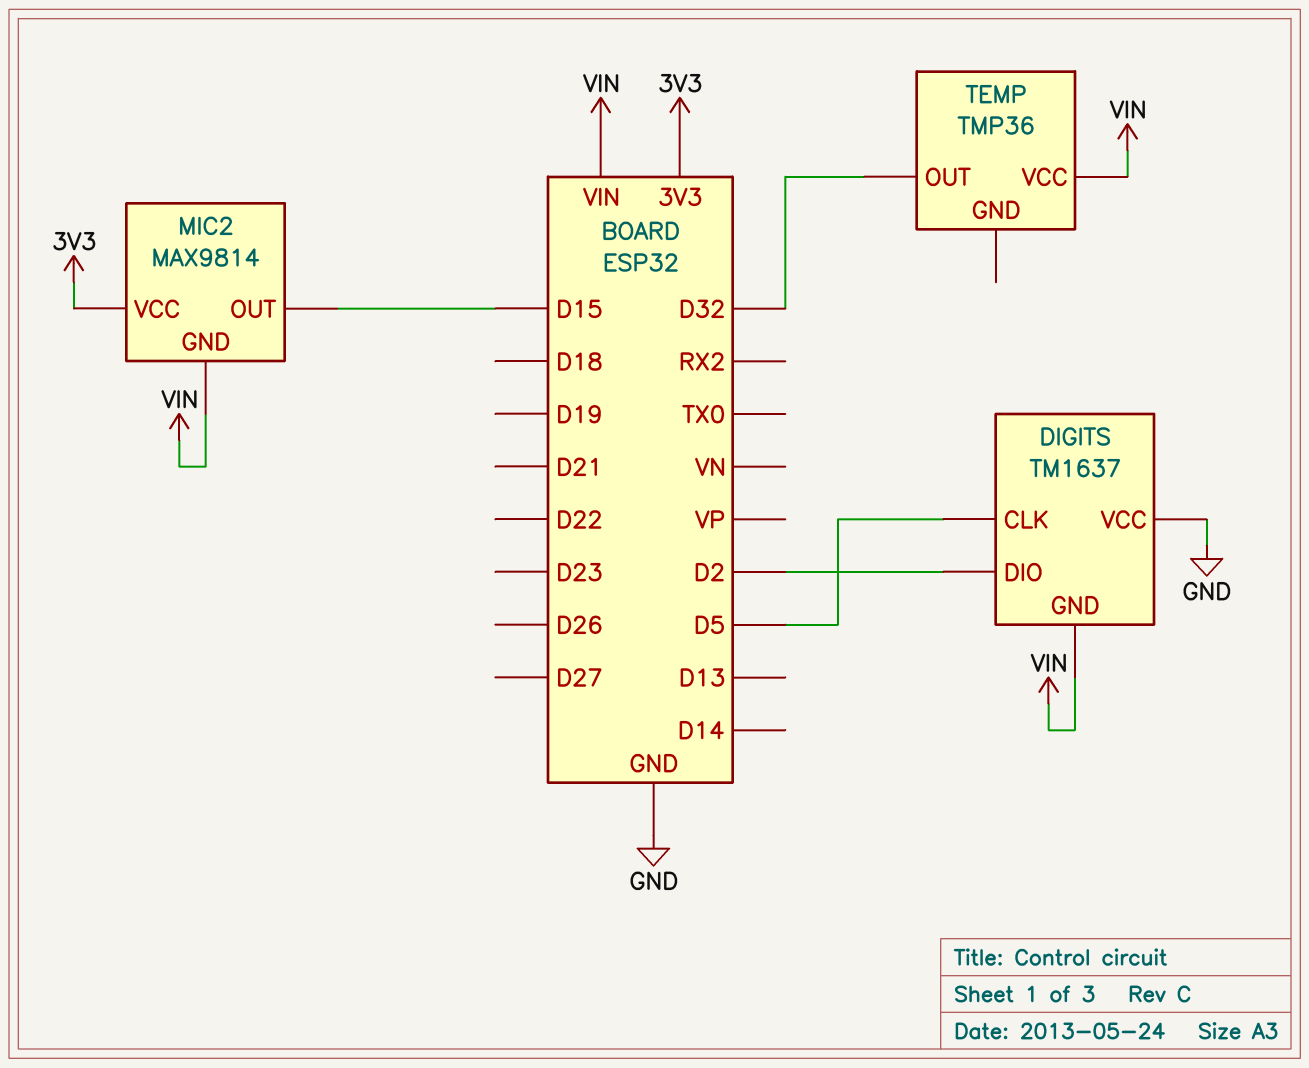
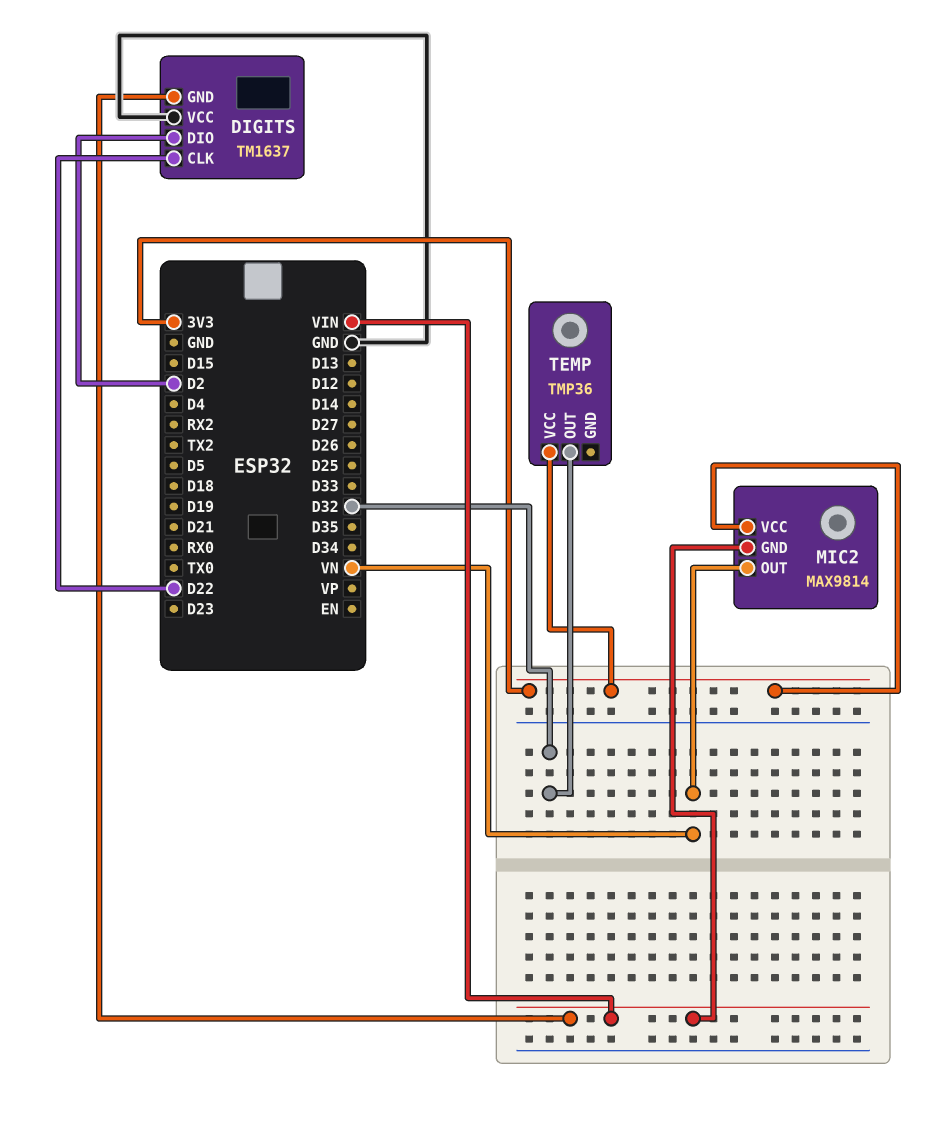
DIGITS pin CLK: D5 -> D22
MIC2 pin OUT: D15 -> VN
TEMP pin VCC: VIN -> 3V3

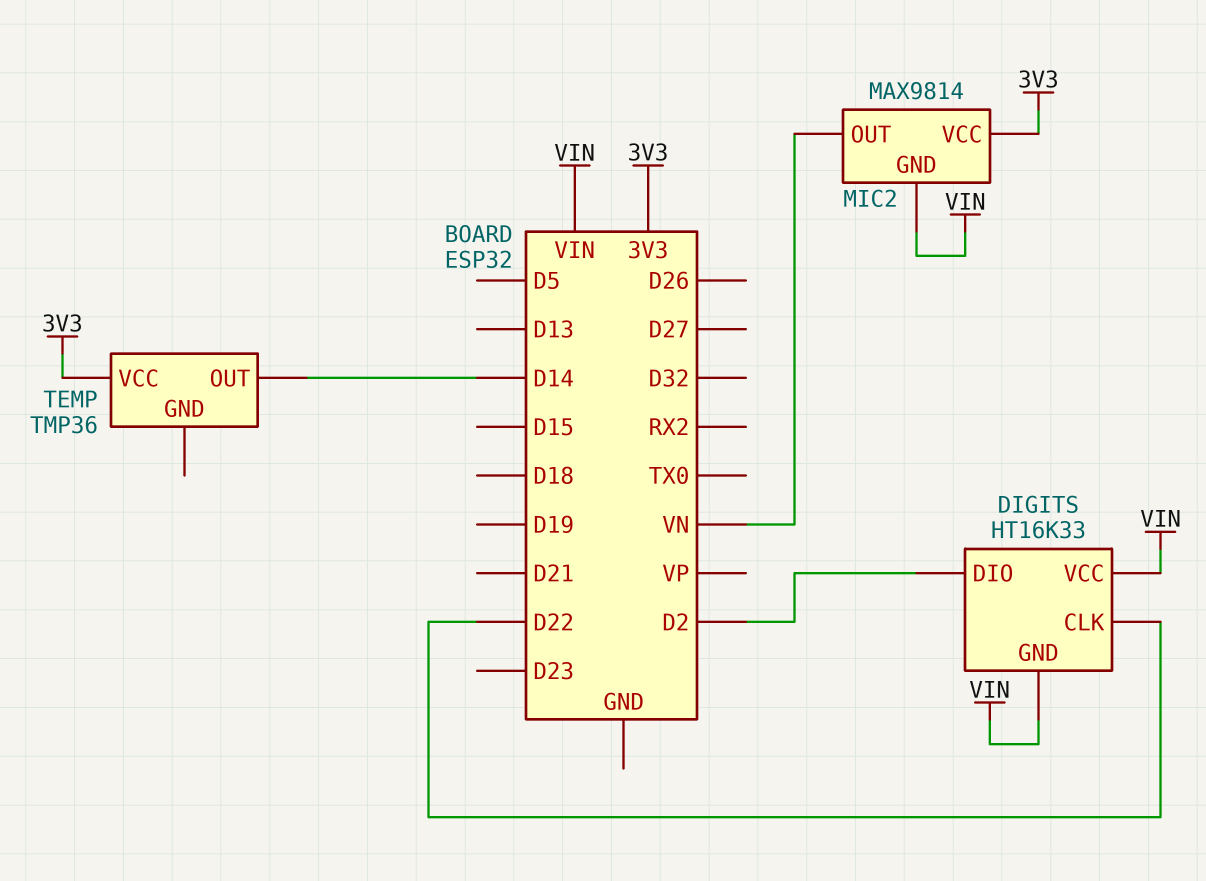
DIGITS: TM1637 -> HT16K33
DIGITS pin VCC: GND -> VIN
TEMP pin OUT: D32 -> D14

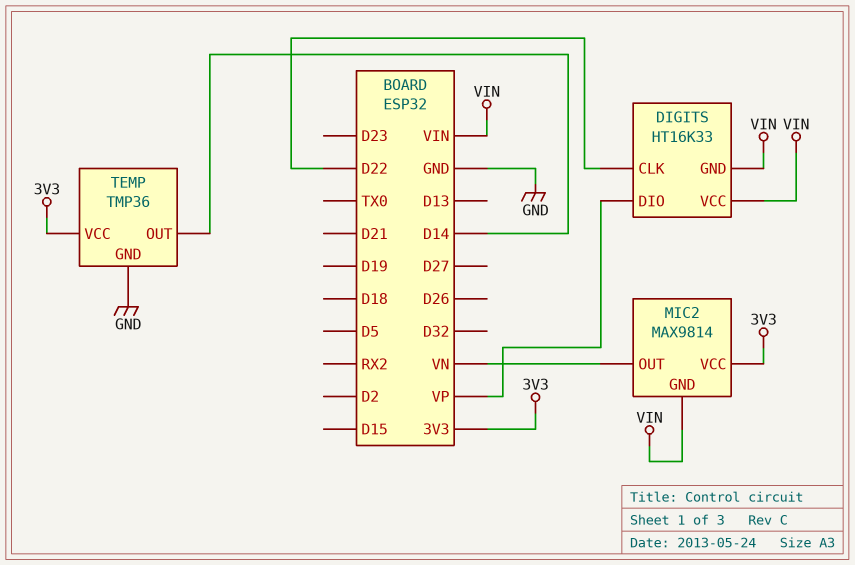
DIGITS pin DIO: D2 -> VP
TEMP pin GND: none -> GND

